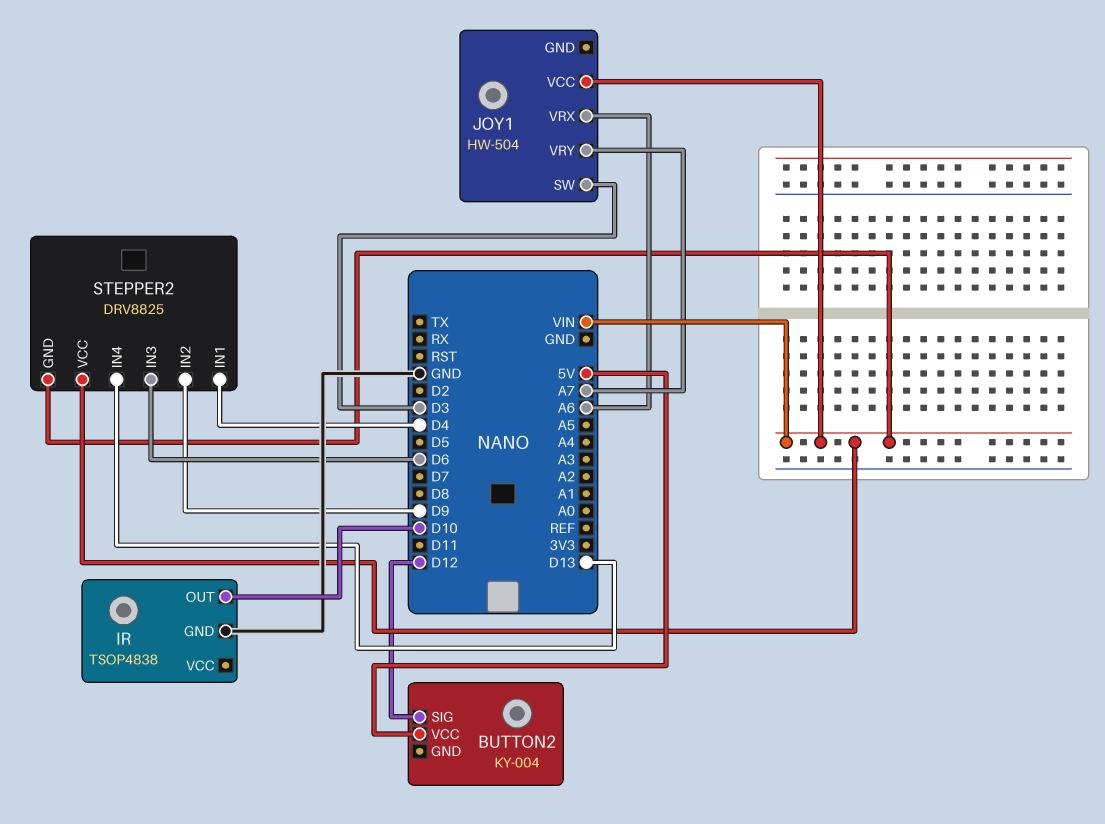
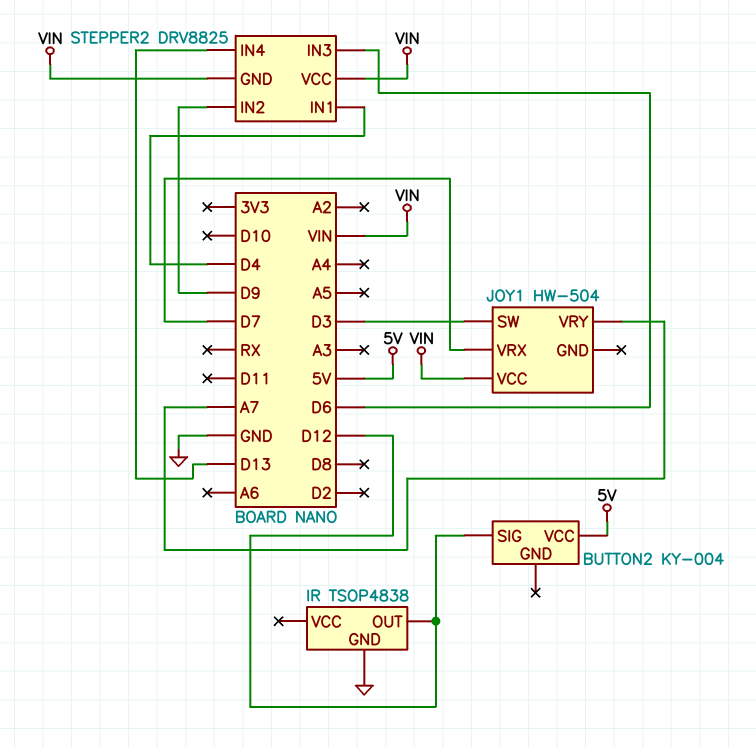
IR pin OUT: D10 -> D12
JOY1 pin VRX: A6 -> D7

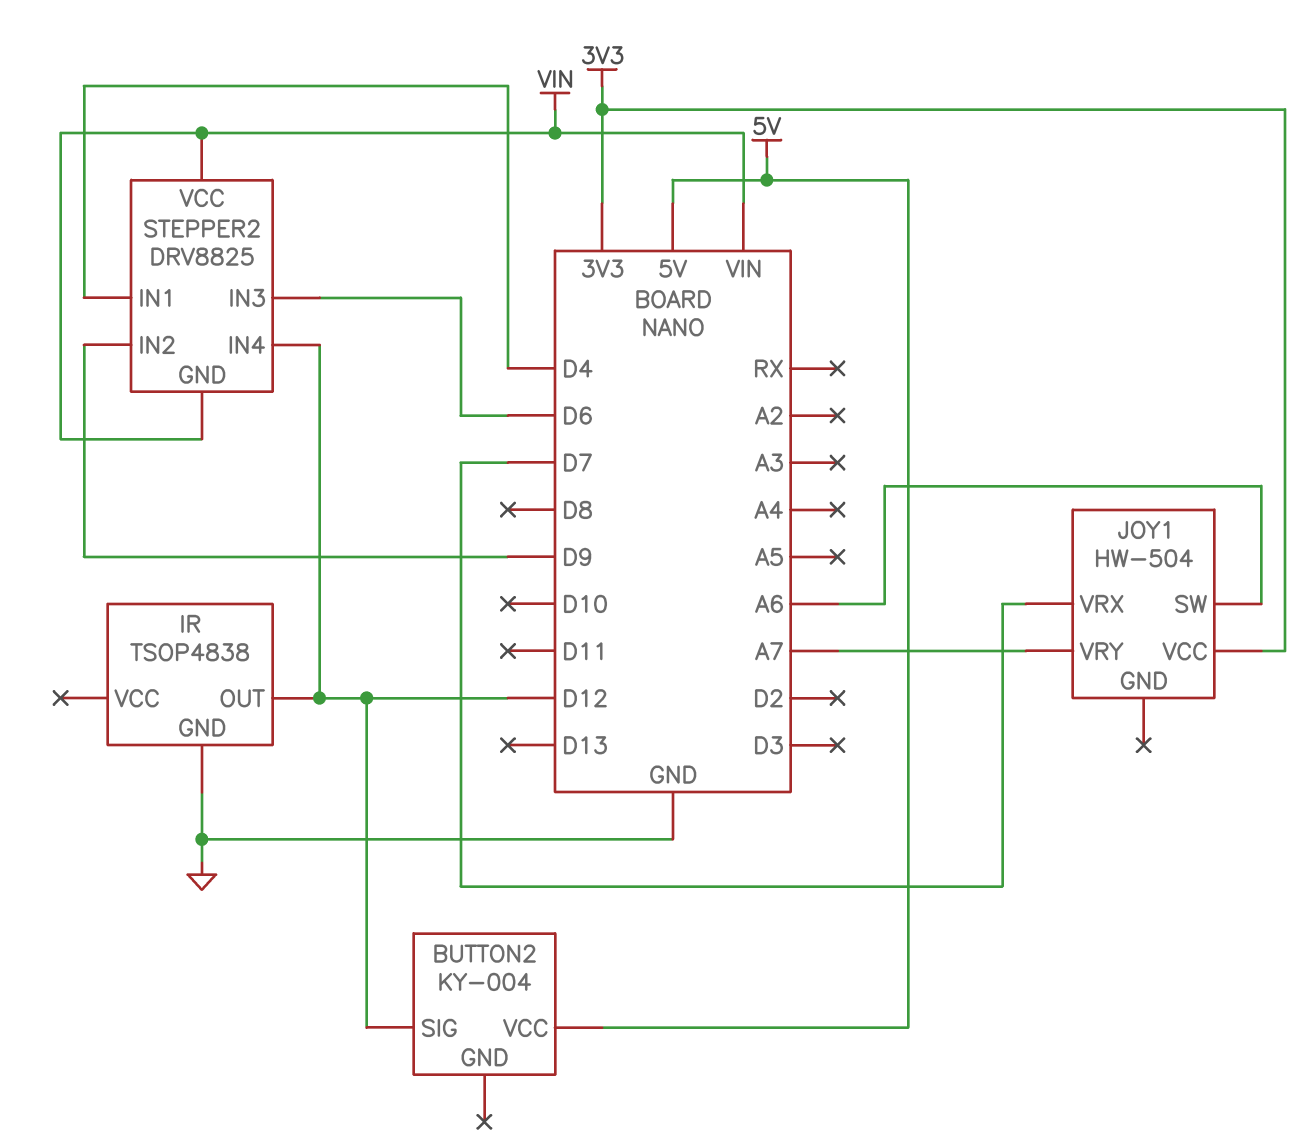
JOY1 pin SW: D3 -> A6
JOY1 pin VCC: VIN -> 3V3
STEPPER2 pin IN4: D13 -> D12

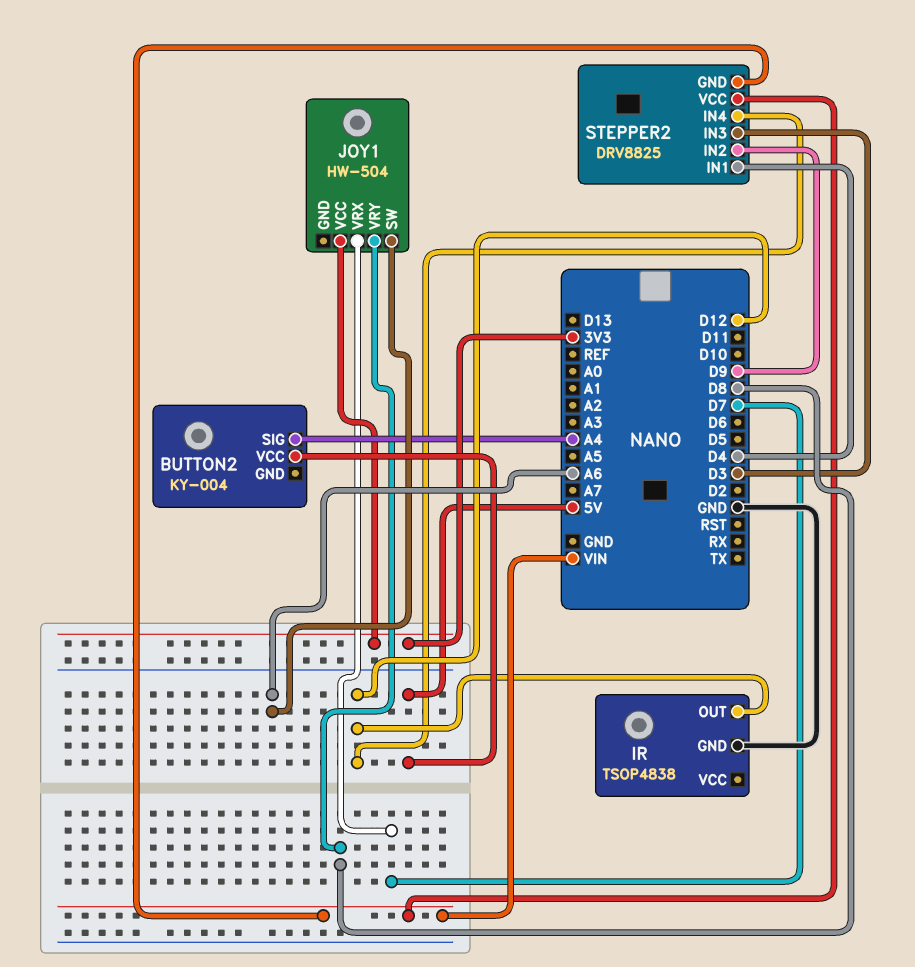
BUTTON2 pin SIG: D12 -> A4
JOY1 pin VRY: A7 -> D8
STEPPER2 pin IN3: D6 -> D3

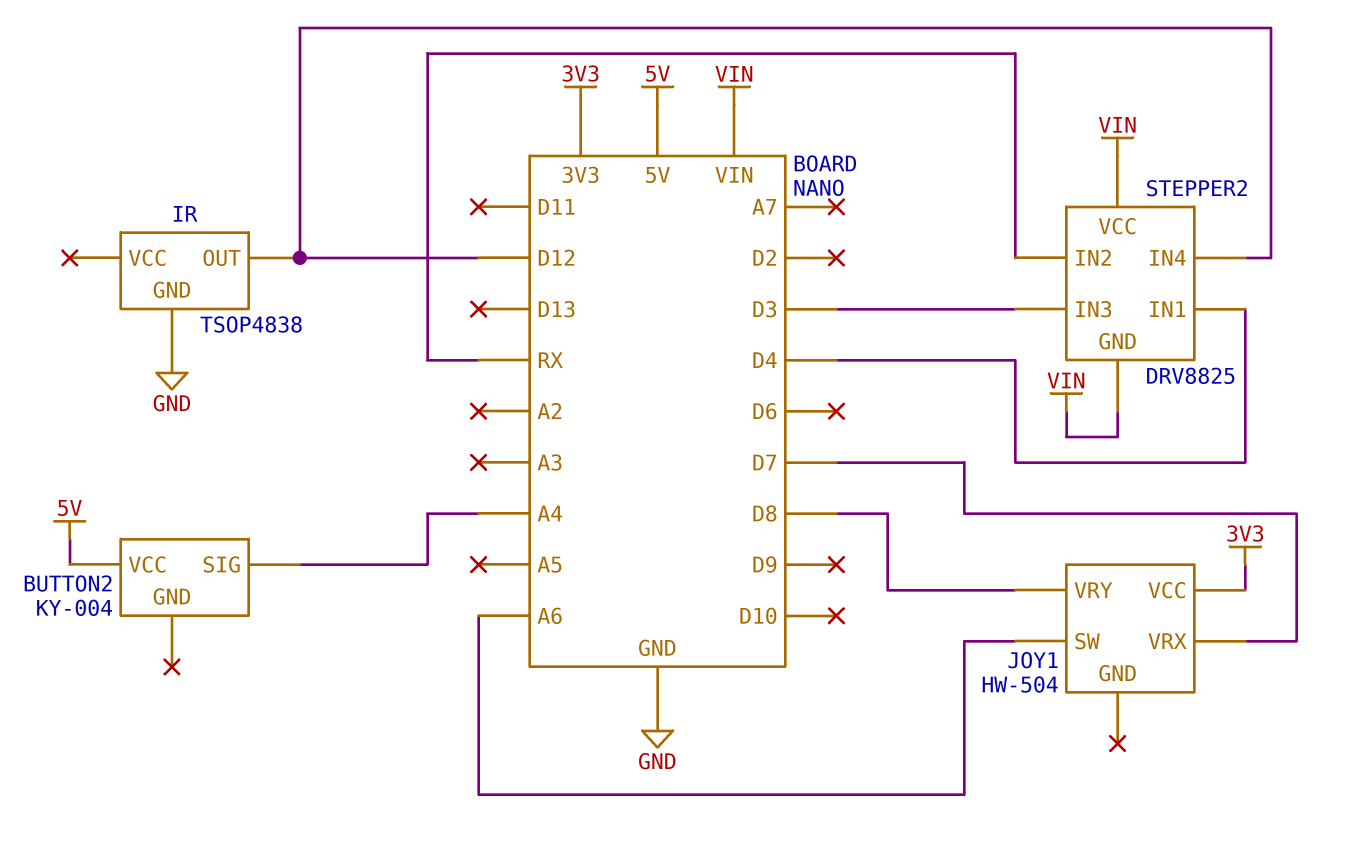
STEPPER2 pin IN2: D9 -> RX

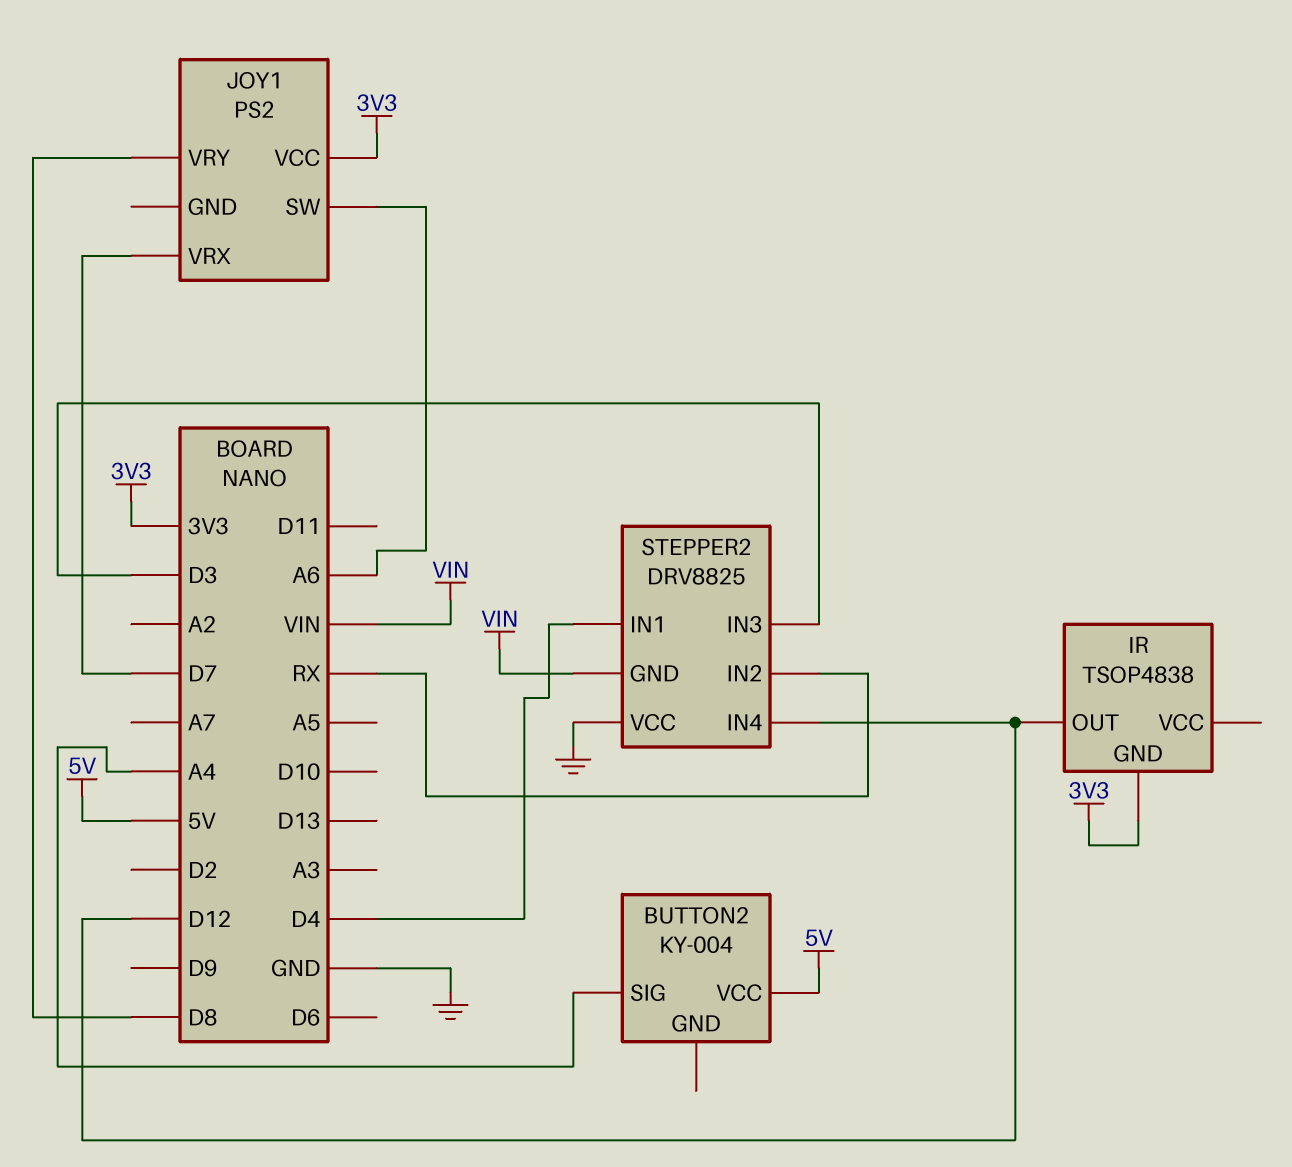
IR pin GND: GND -> 3V3
JOY1: HW-504 -> PS2
STEPPER2 pin VCC: VIN -> GND

